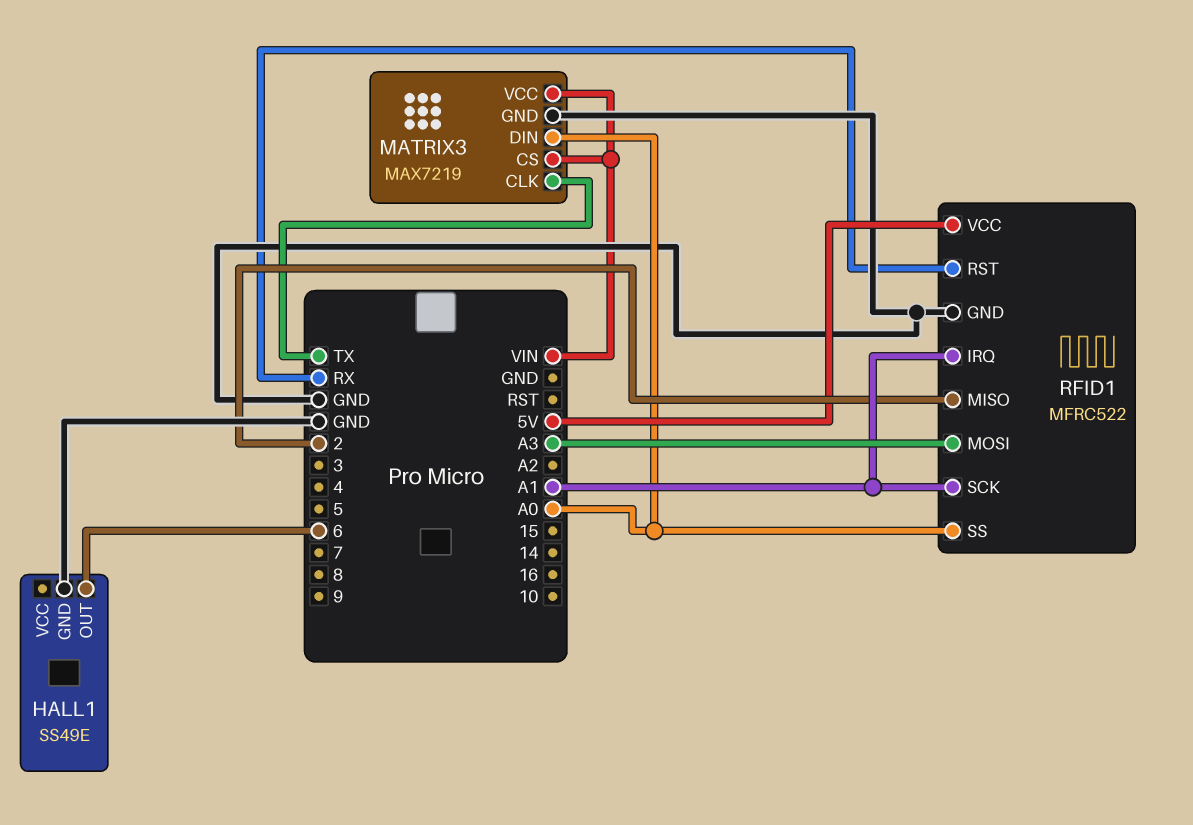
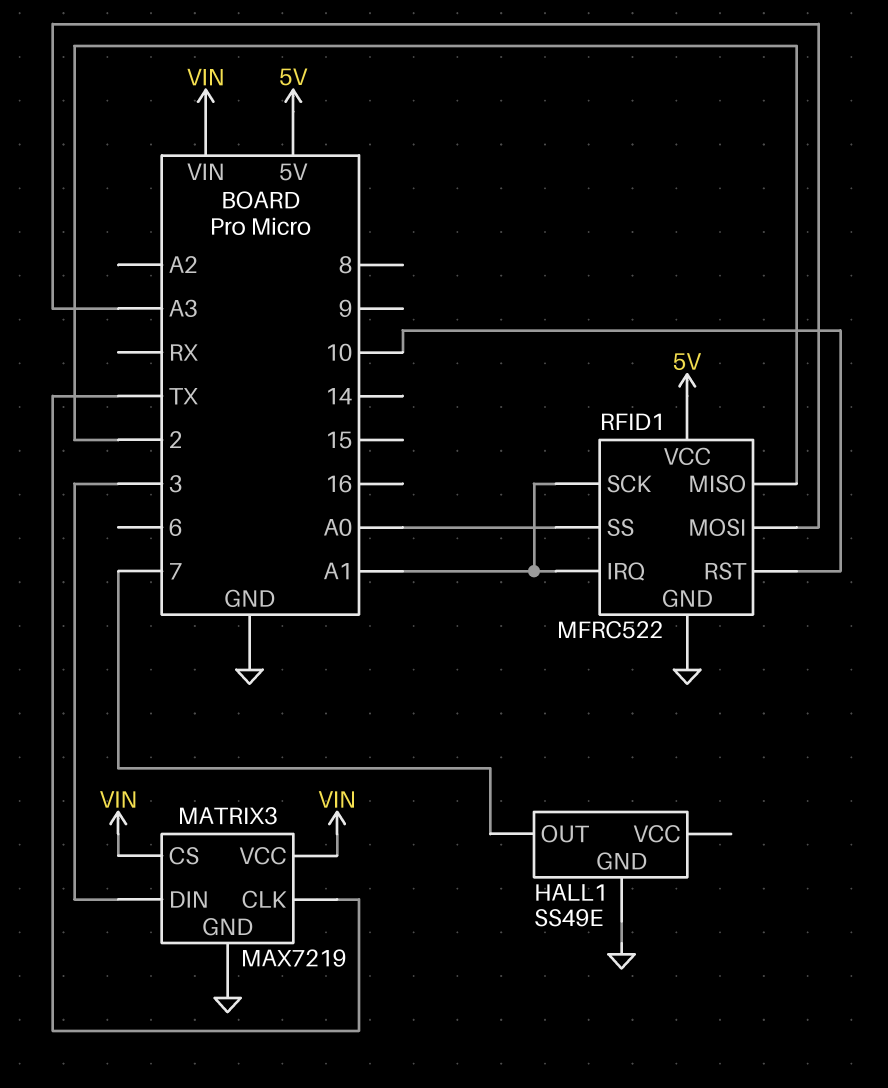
HALL1 pin OUT: 6 -> 7
MATRIX3 pin DIN: A0 -> 3
RFID1 pin RST: RX -> 10

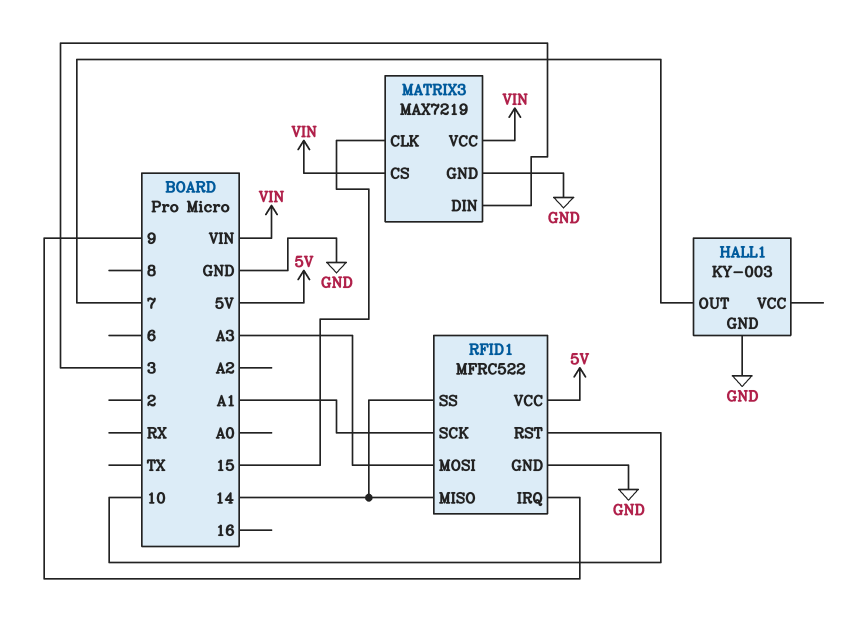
HALL1: SS49E -> KY-003
MATRIX3 pin CLK: TX -> 15
RFID1 pin IRQ: A1 -> 9
RFID1 pin MISO: 2 -> 14
RFID1 pin SS: A0 -> 14

